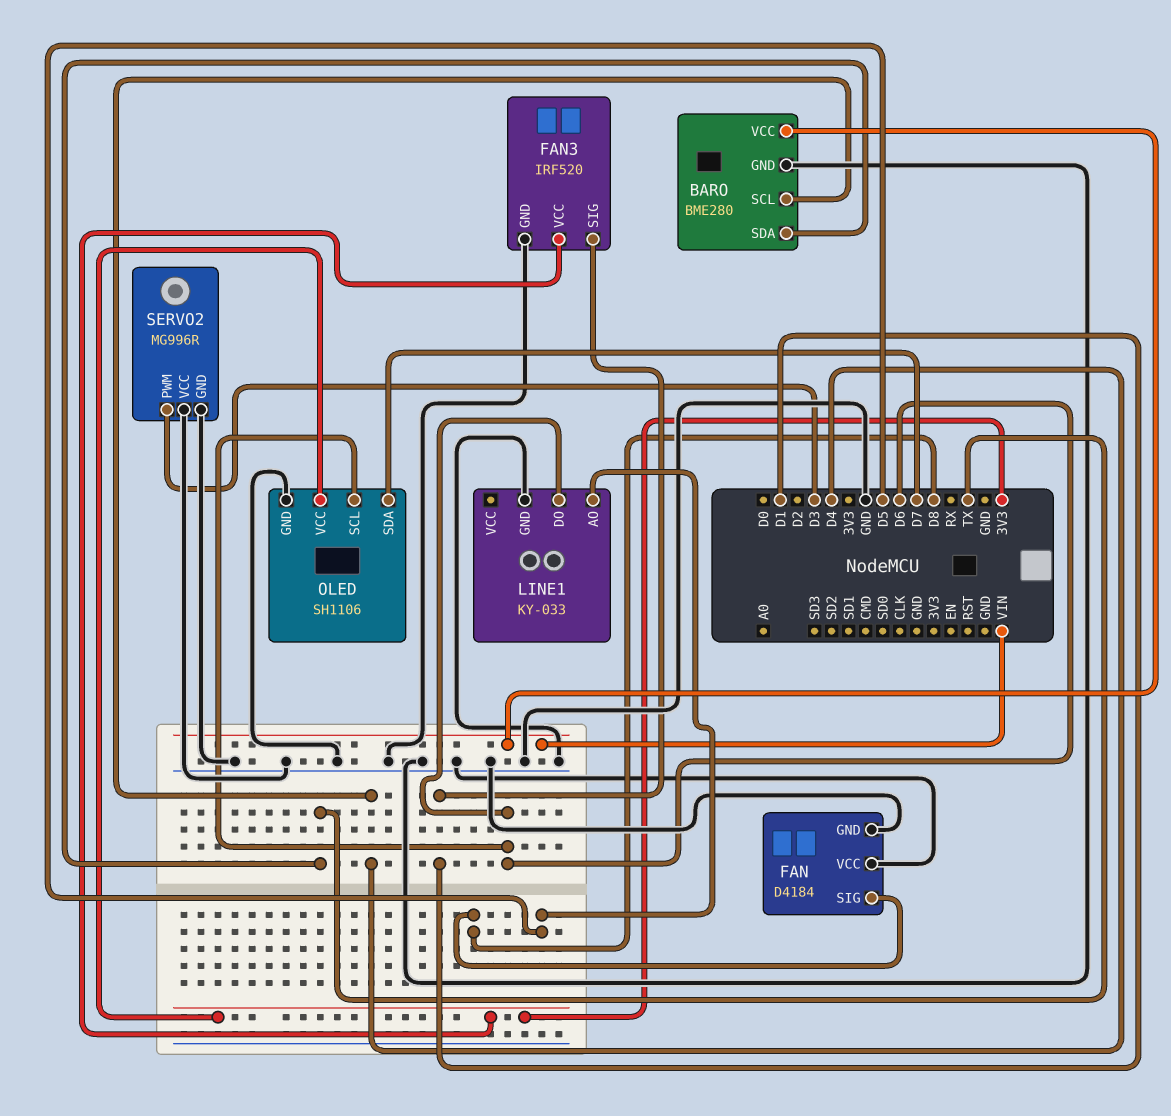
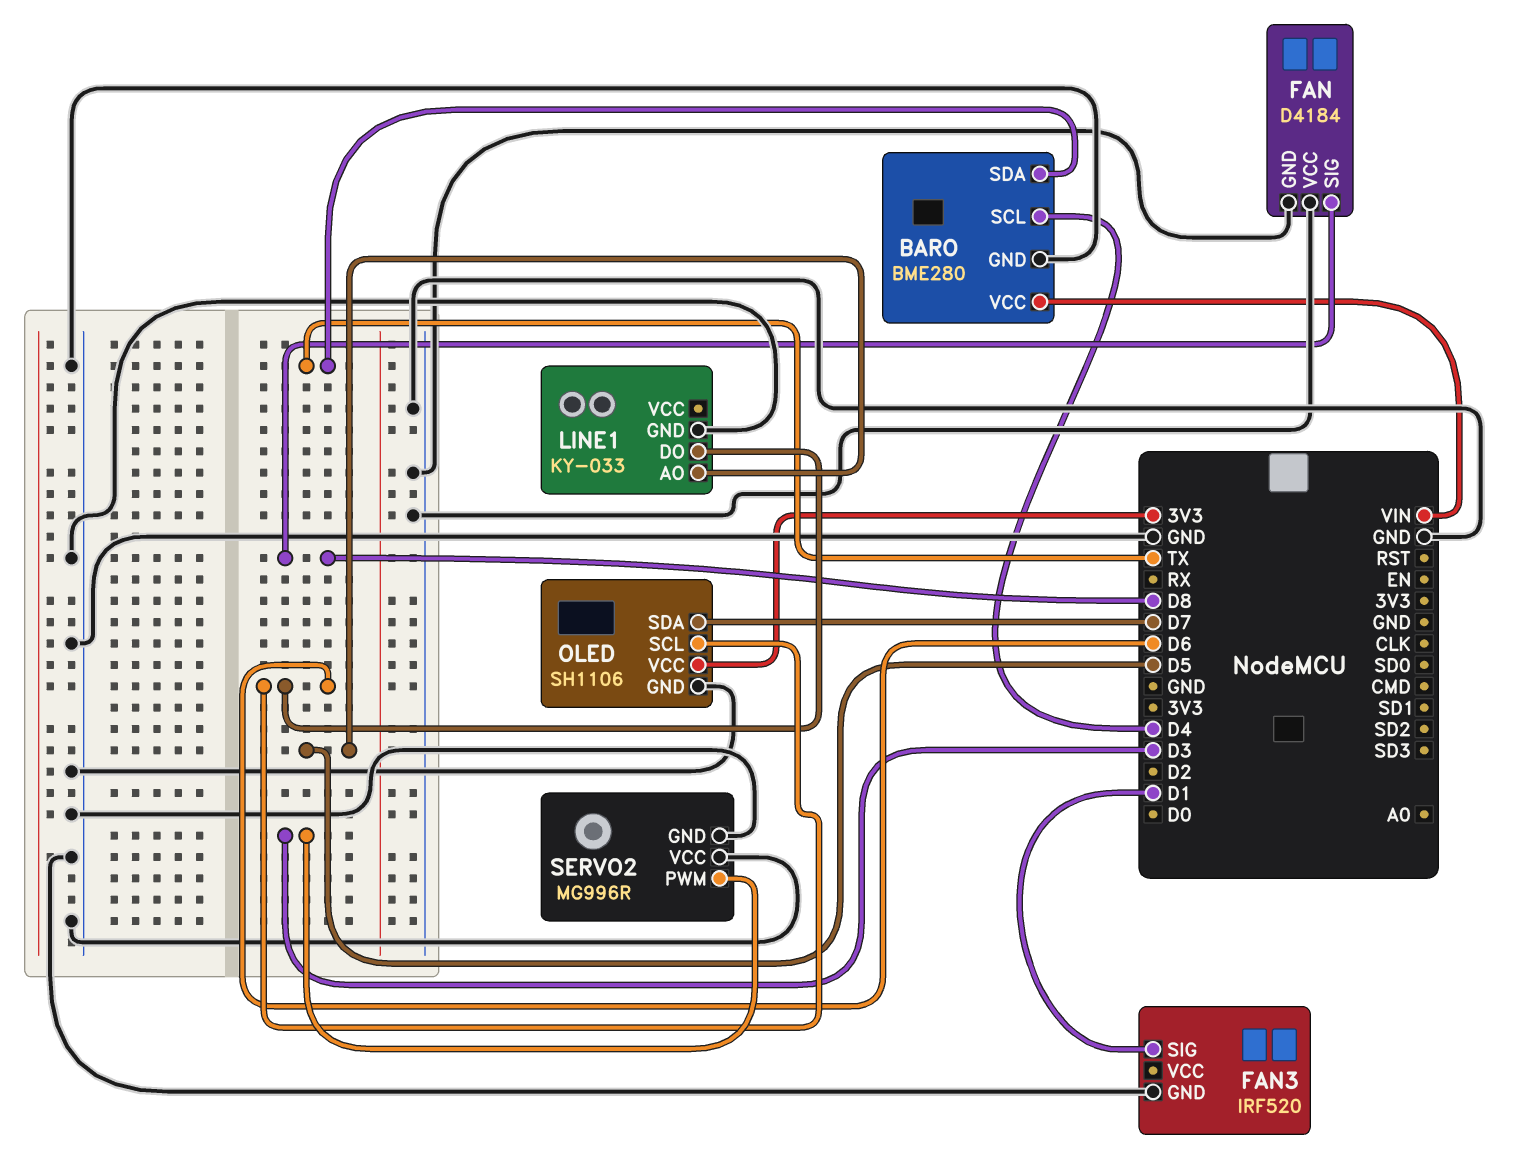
FAN3 pin VCC: 3V3 -> none

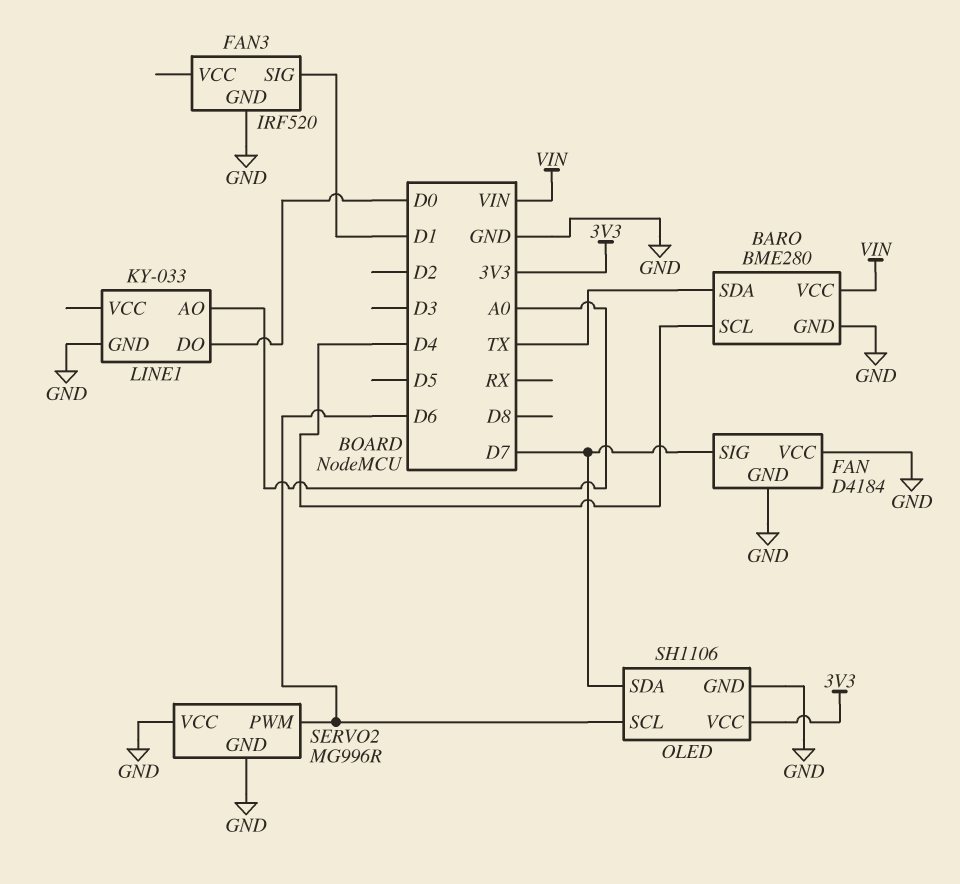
FAN pin SIG: D8 -> D7
LINE1 pin AO: D5 -> A0
LINE1 pin DO: D6 -> D0
SERVO2 pin PWM: D3 -> D6

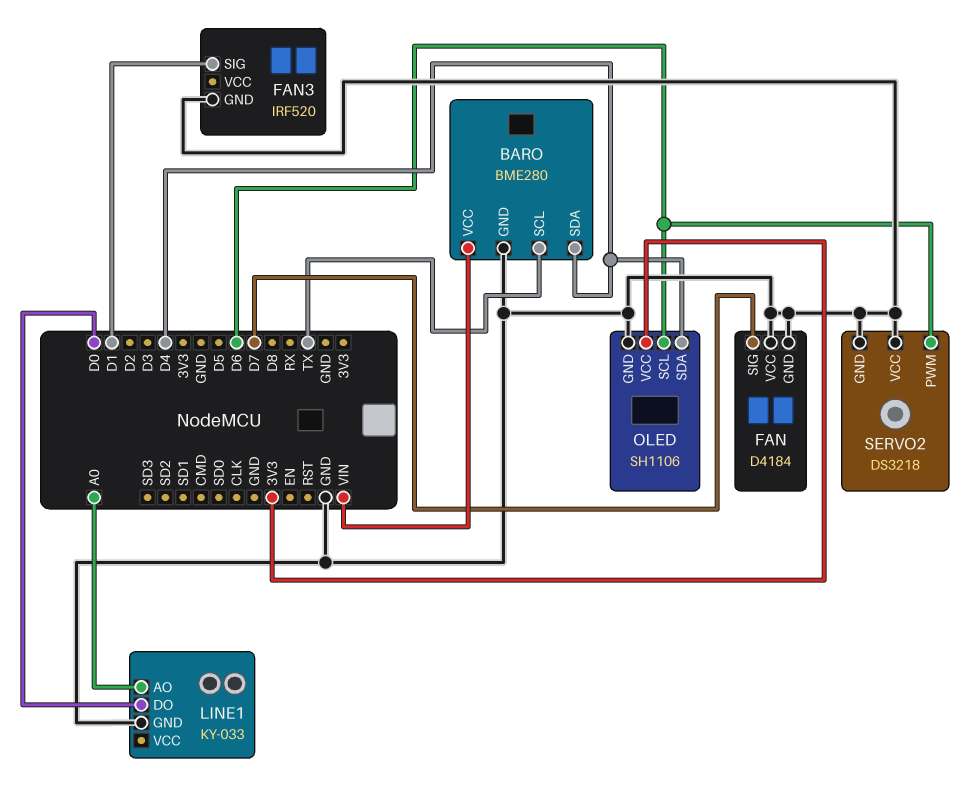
BARO pin SCL: D4 -> TX
BARO pin SDA: TX -> D4
OLED pin SDA: D7 -> D4
SERVO2: MG996R -> DS3218

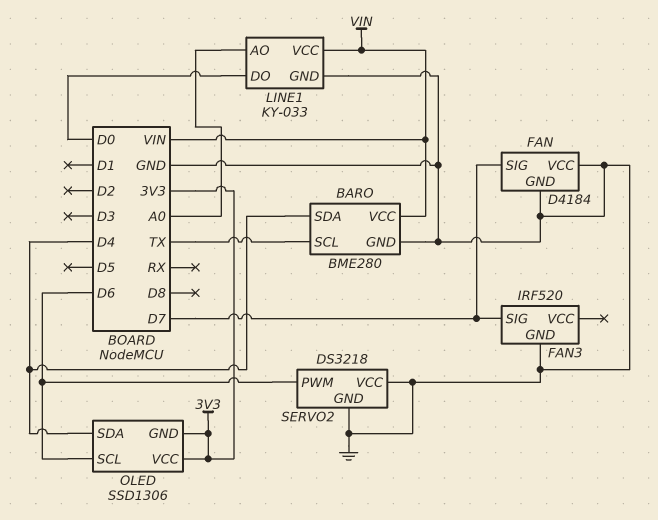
FAN3 pin SIG: D1 -> D7
LINE1 pin VCC: none -> VIN
OLED: SH1106 -> SSD1306
OLED pin GND: GND -> 3V3

